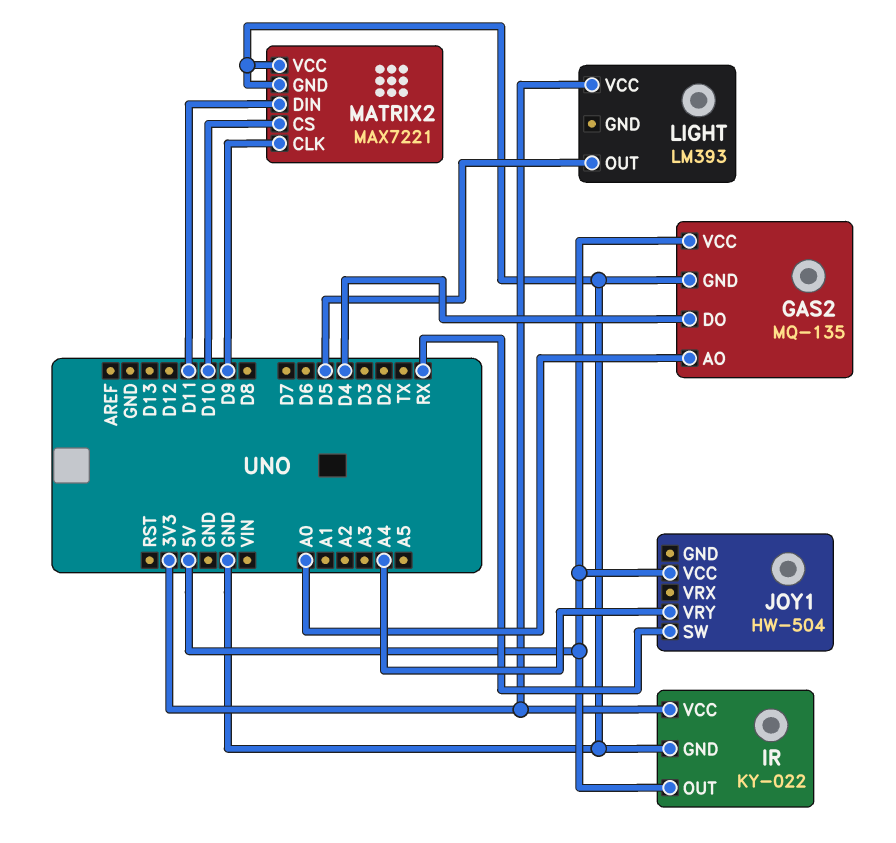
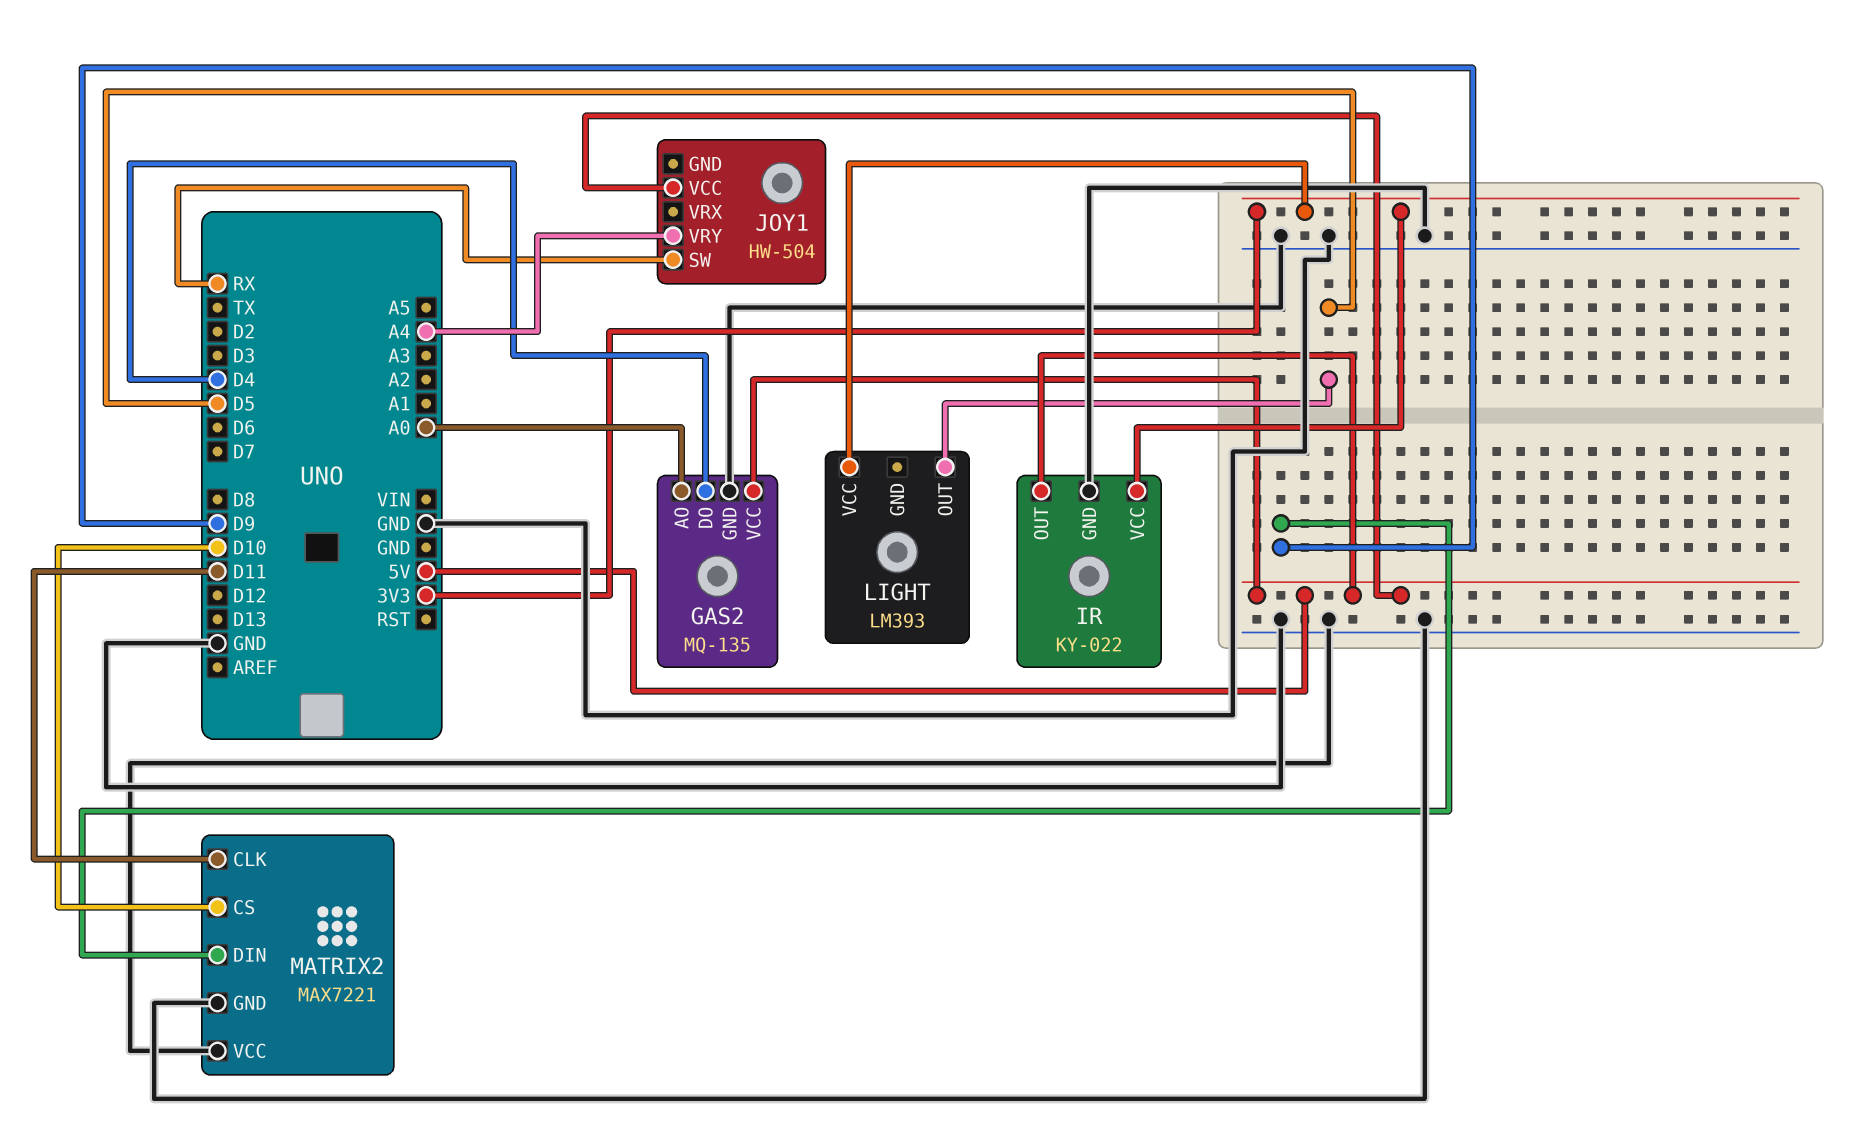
MATRIX2 pin CLK: D9 -> D11
MATRIX2 pin DIN: D11 -> D9

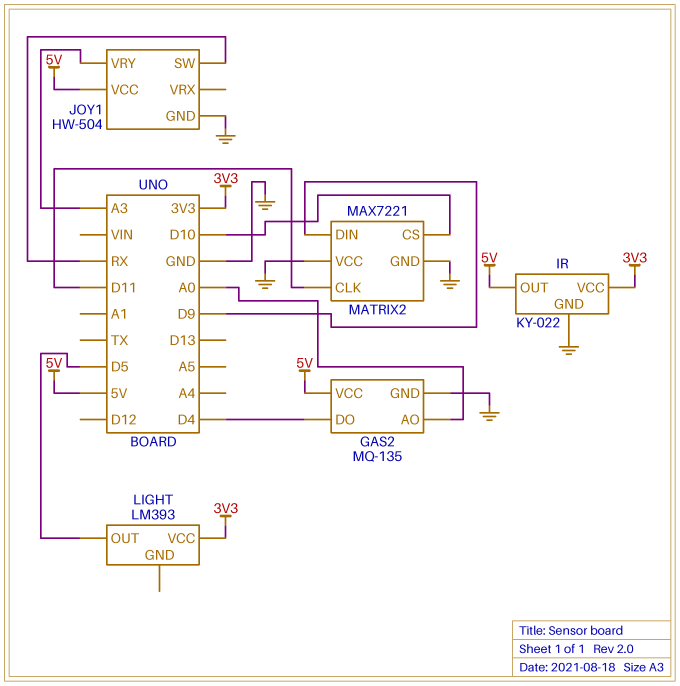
JOY1 pin GND: none -> GND
JOY1 pin VRY: A4 -> A3

